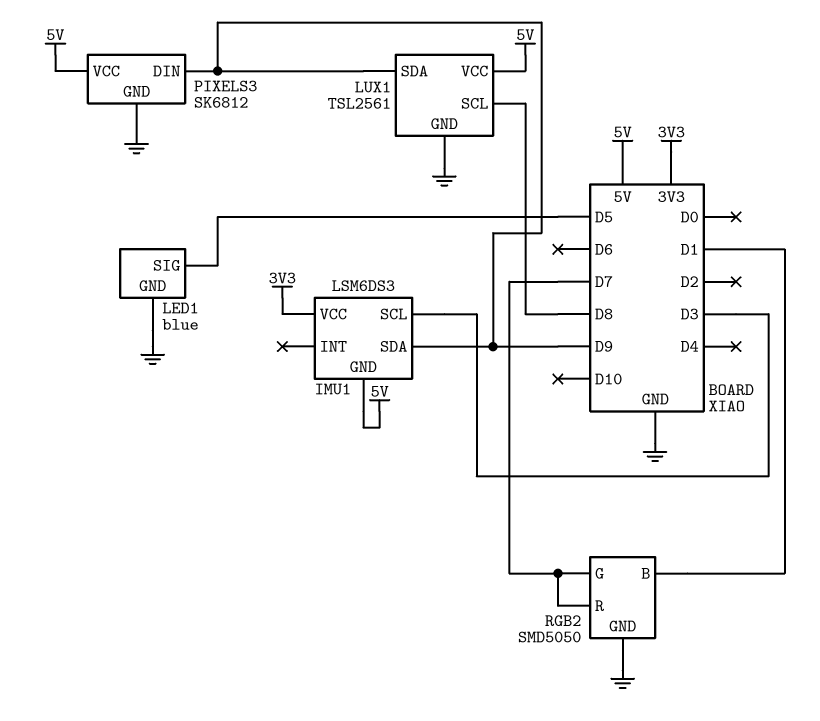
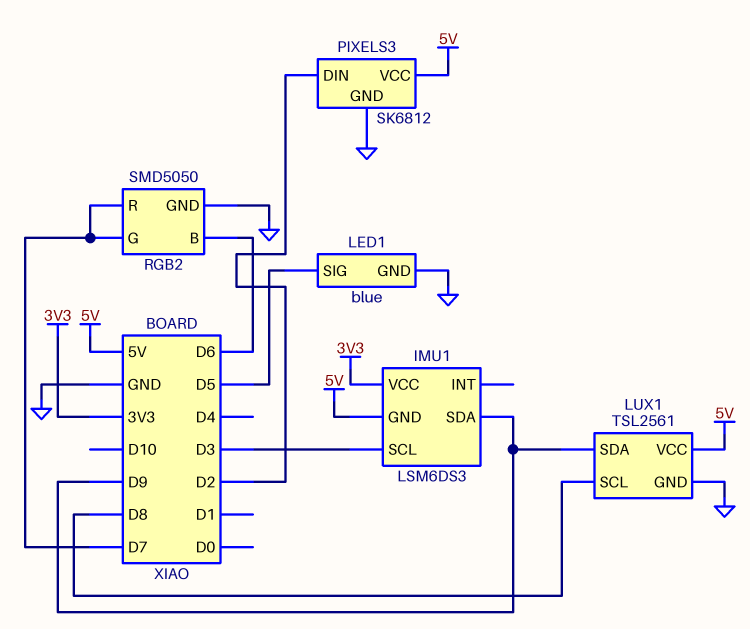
PIXELS3 pin DIN: D9 -> D2
RGB2 pin B: D1 -> D6

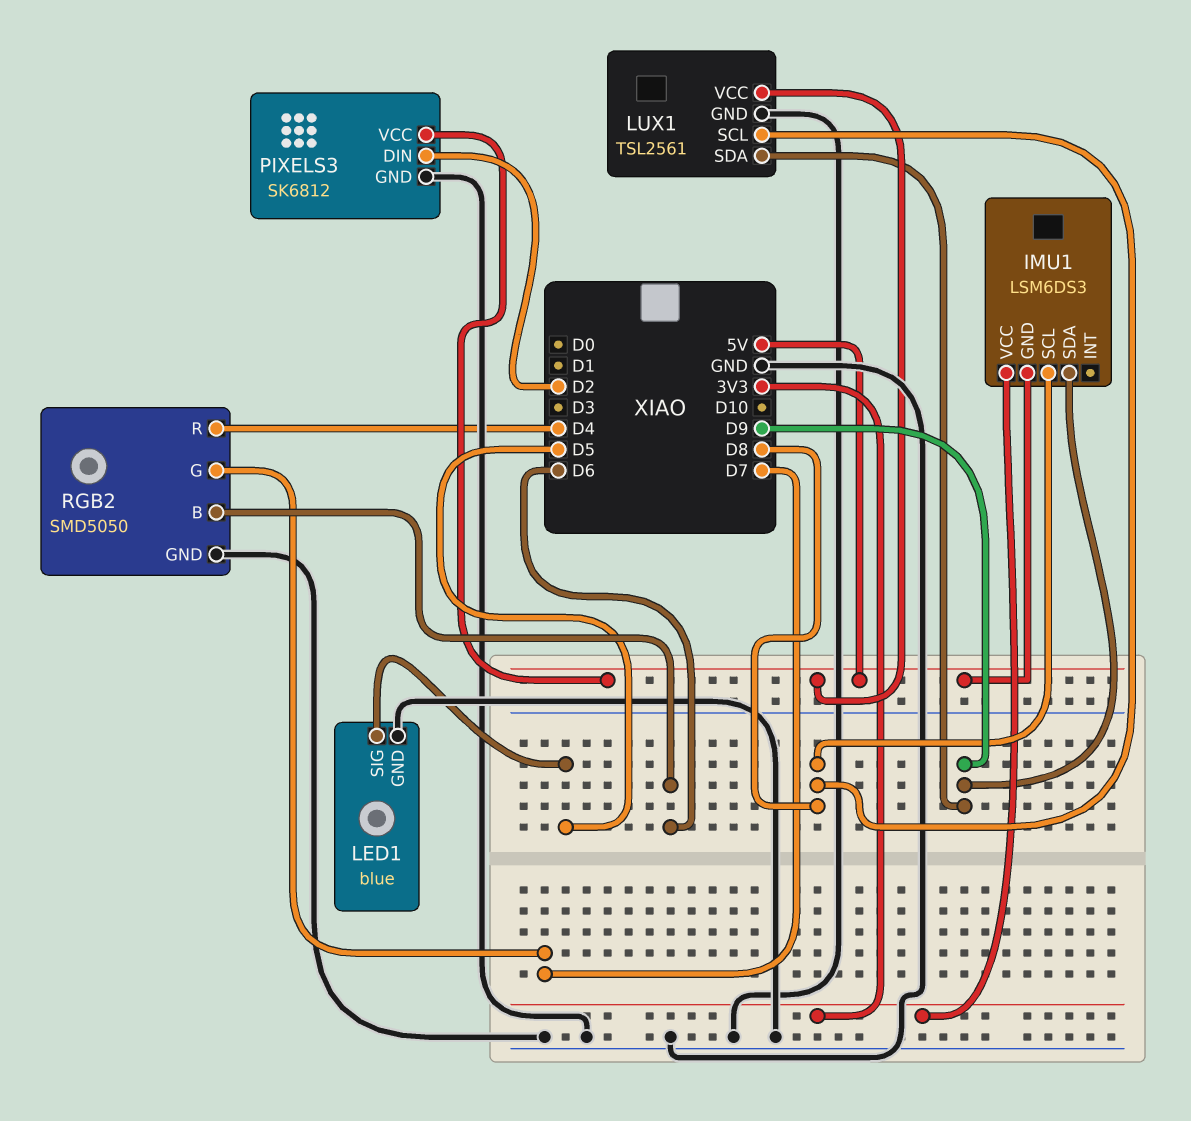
IMU1 pin SCL: D3 -> D8
RGB2 pin R: D7 -> D4

